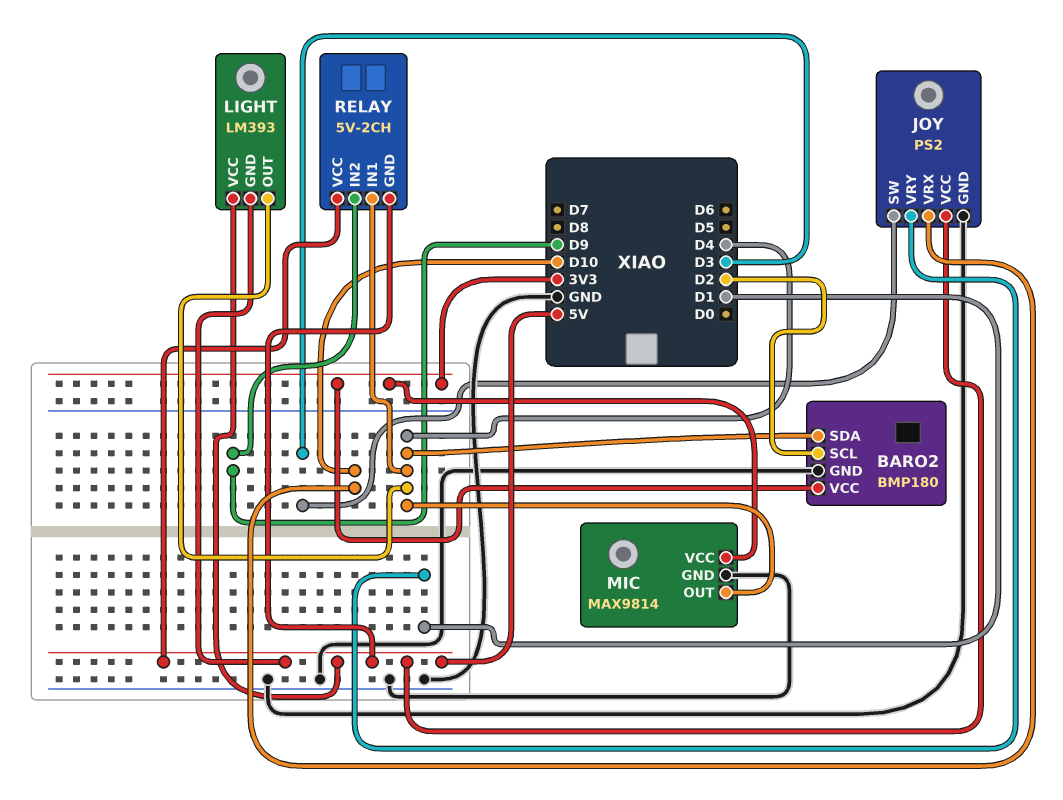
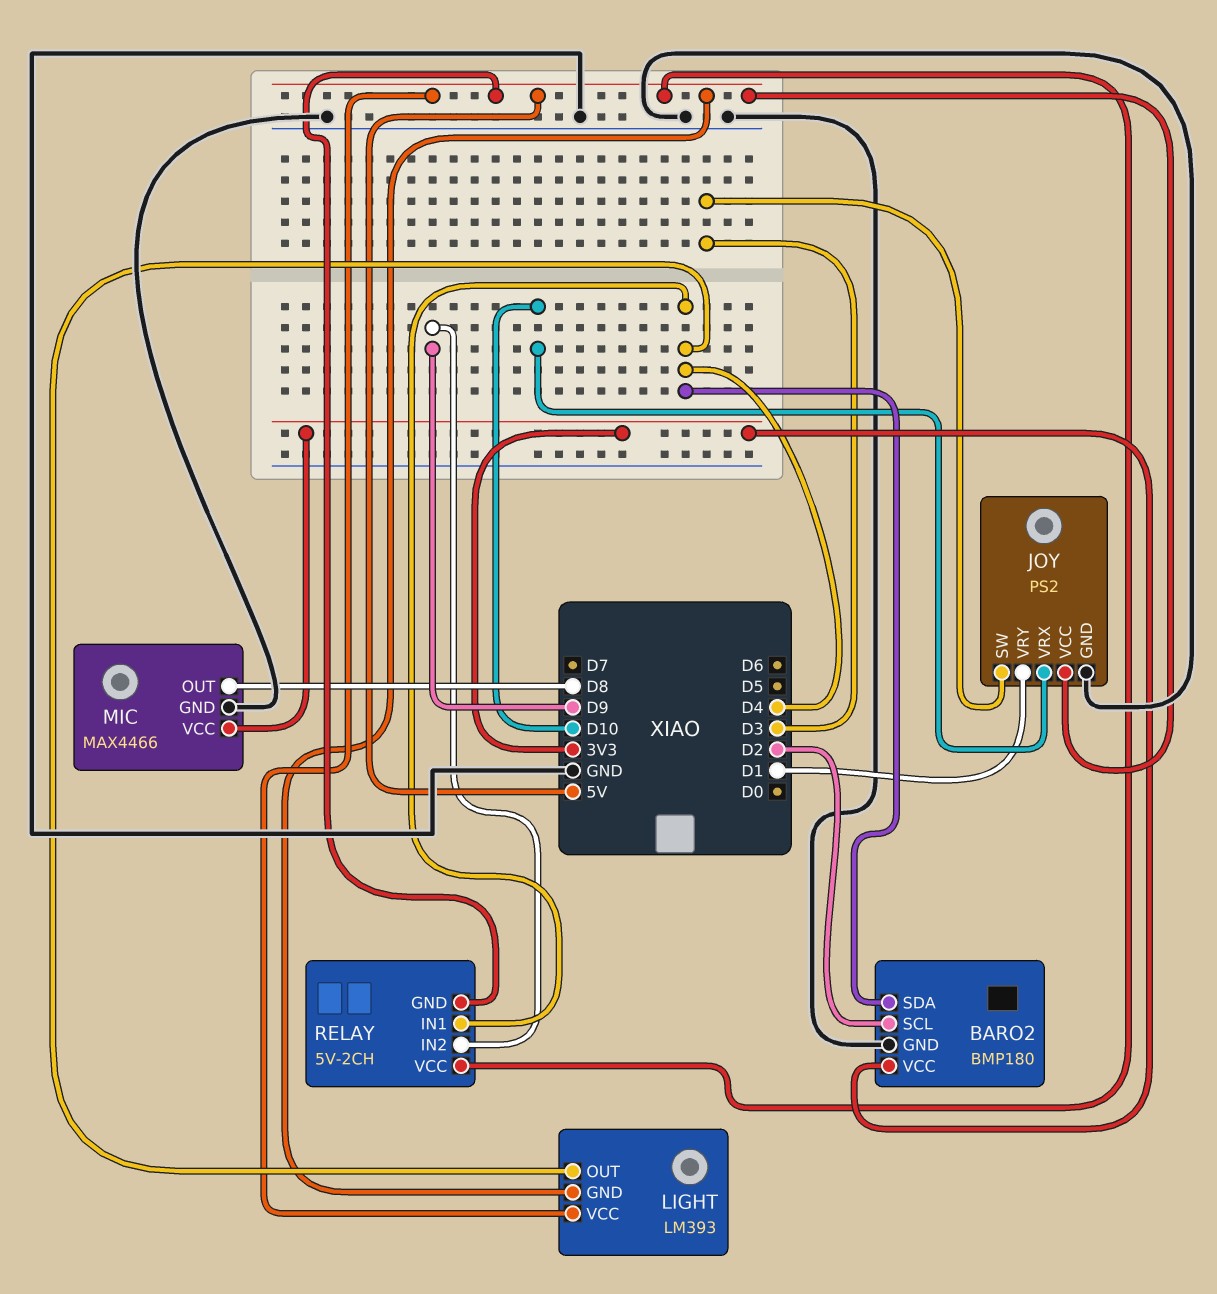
MIC: MAX9814 -> MAX4466
MIC pin OUT: D4 -> D8

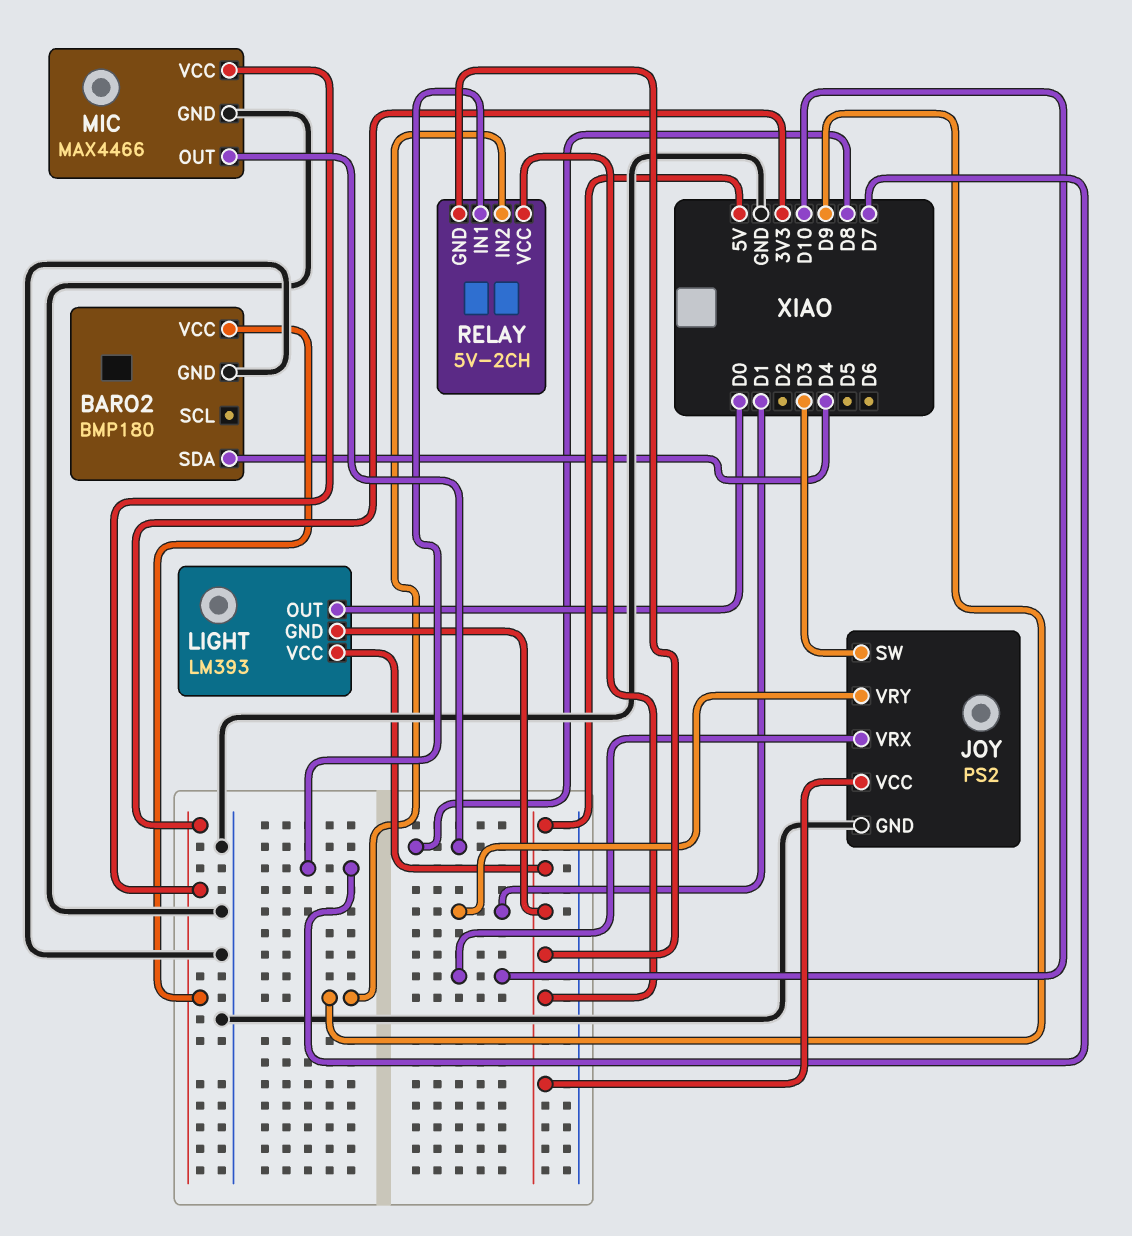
BARO2 pin SCL: D2 -> none
LIGHT pin OUT: D4 -> D0
RELAY pin IN1: D4 -> D7

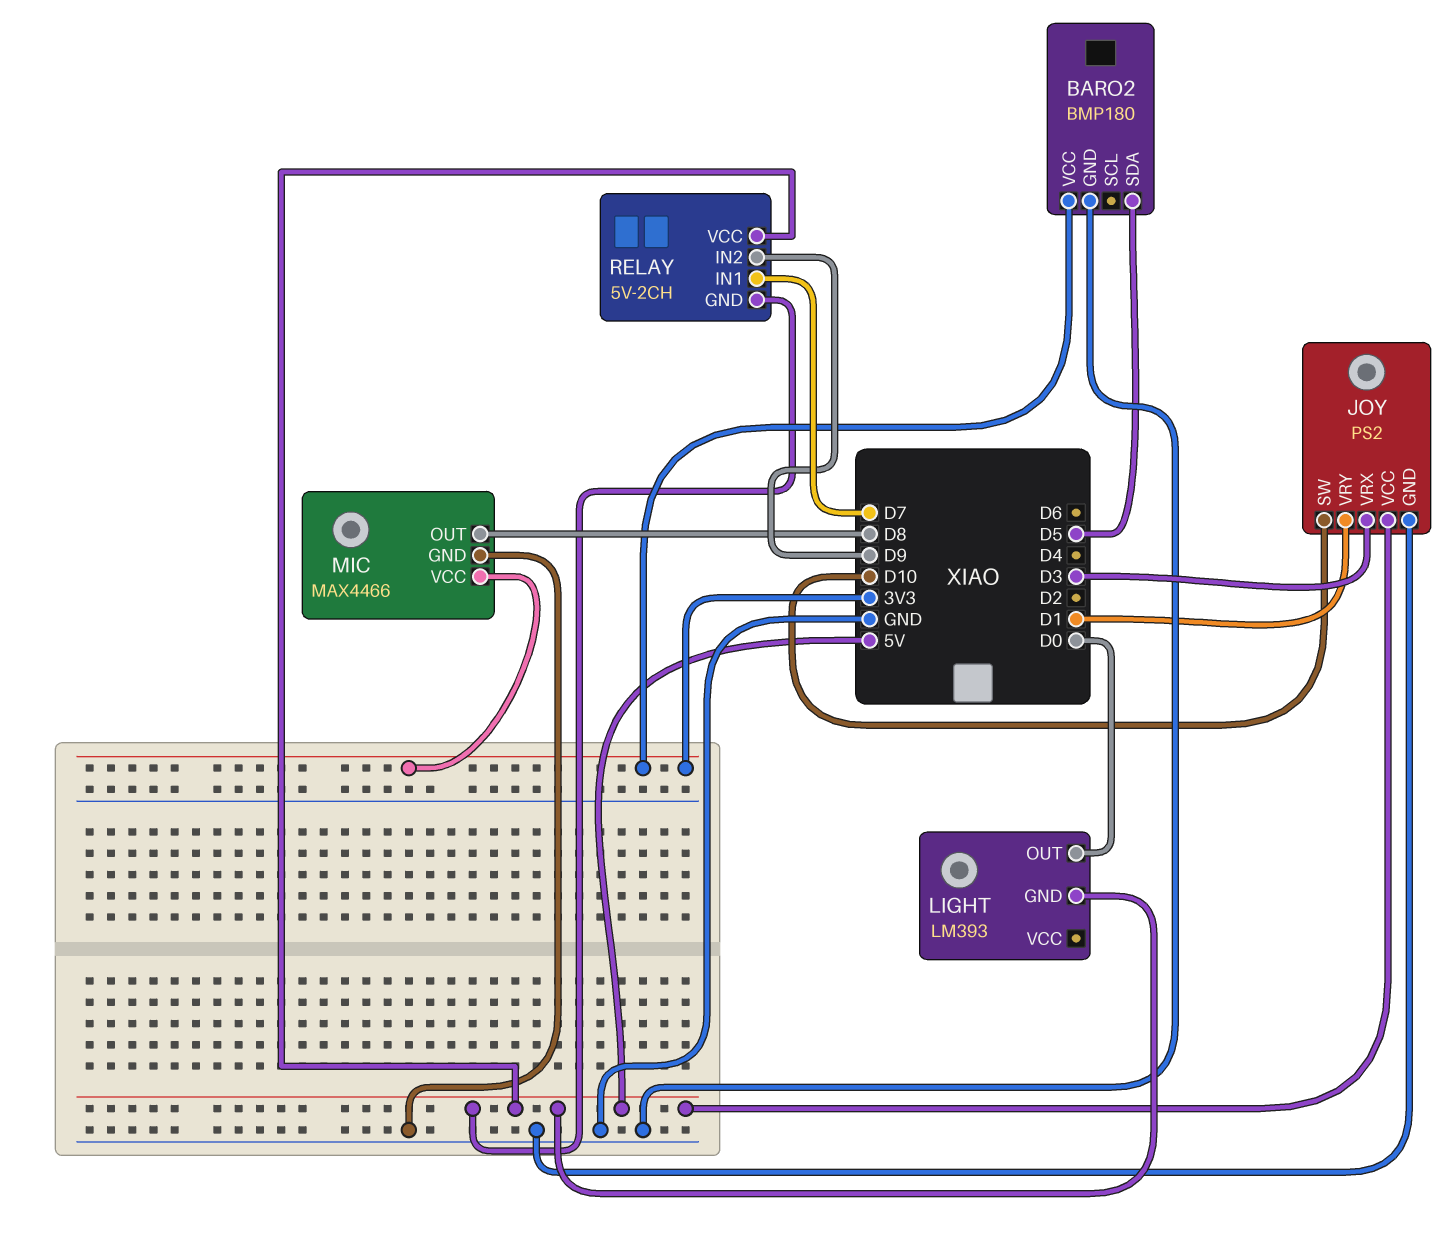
BARO2 pin SDA: D4 -> D5
JOY pin SW: D3 -> D10
JOY pin VRX: D10 -> D3
LIGHT pin VCC: 5V -> none

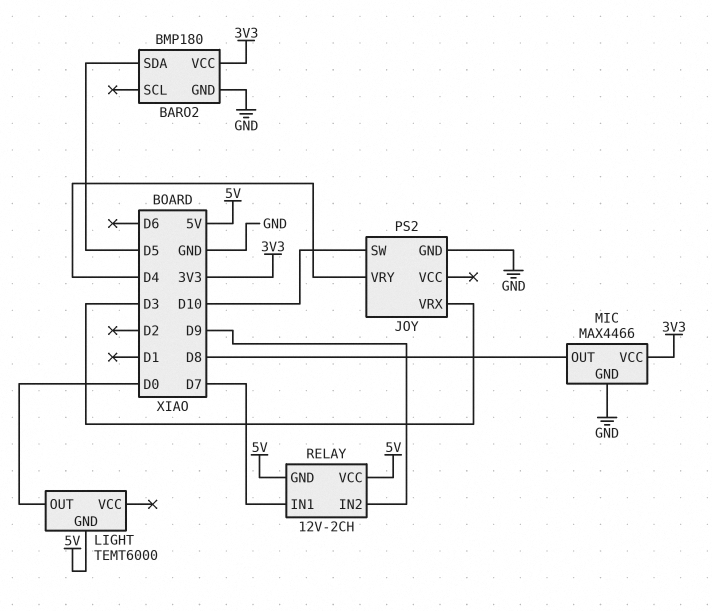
JOY pin VCC: 5V -> none
JOY pin VRY: D1 -> D4
LIGHT: LM393 -> TEMT6000
RELAY: 5V-2CH -> 12V-2CH

